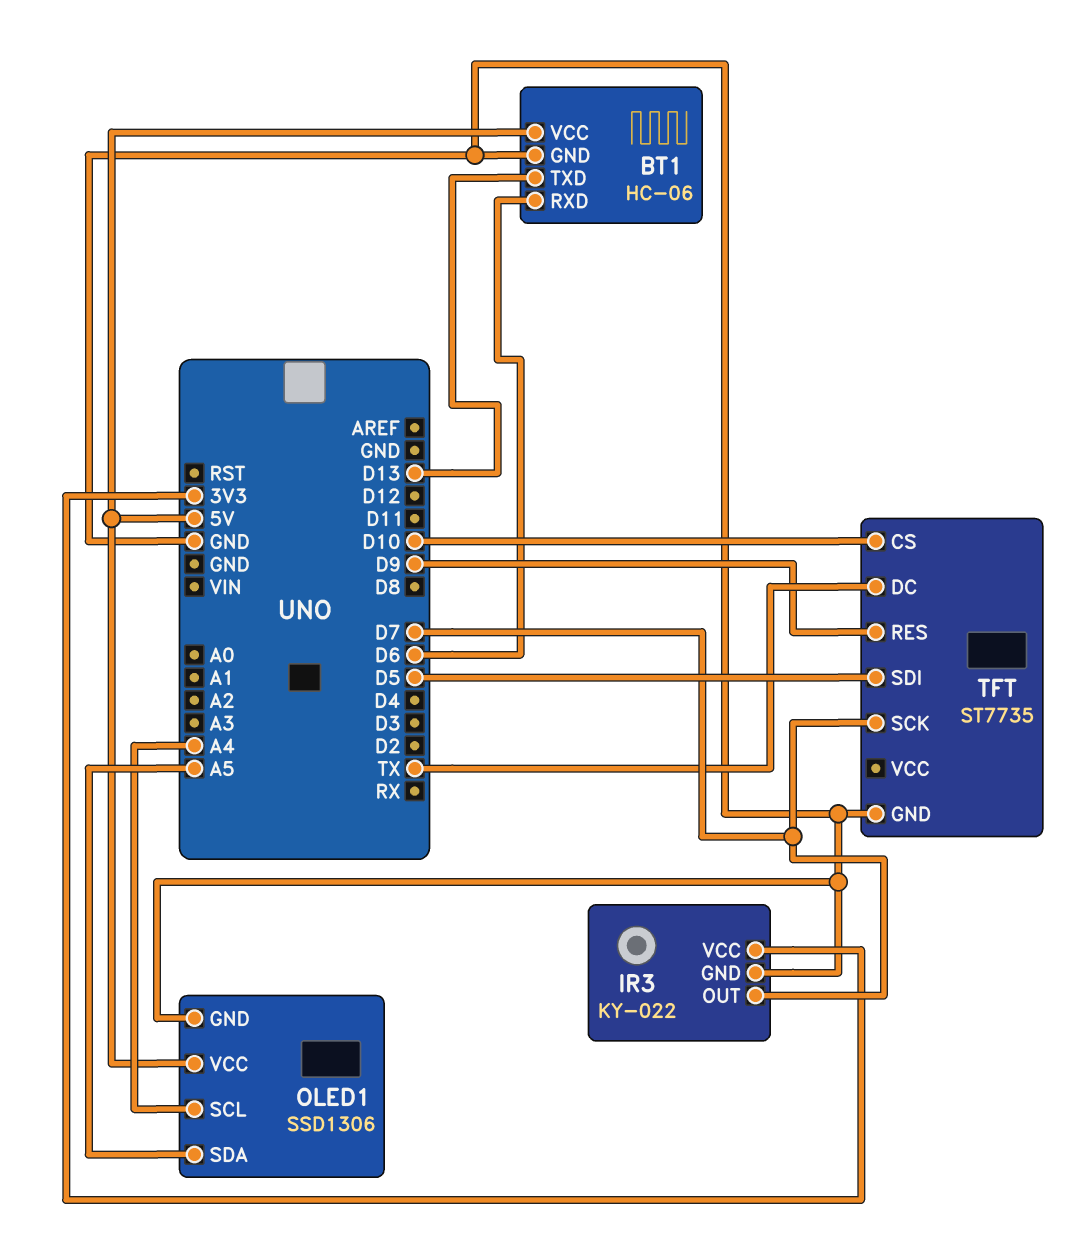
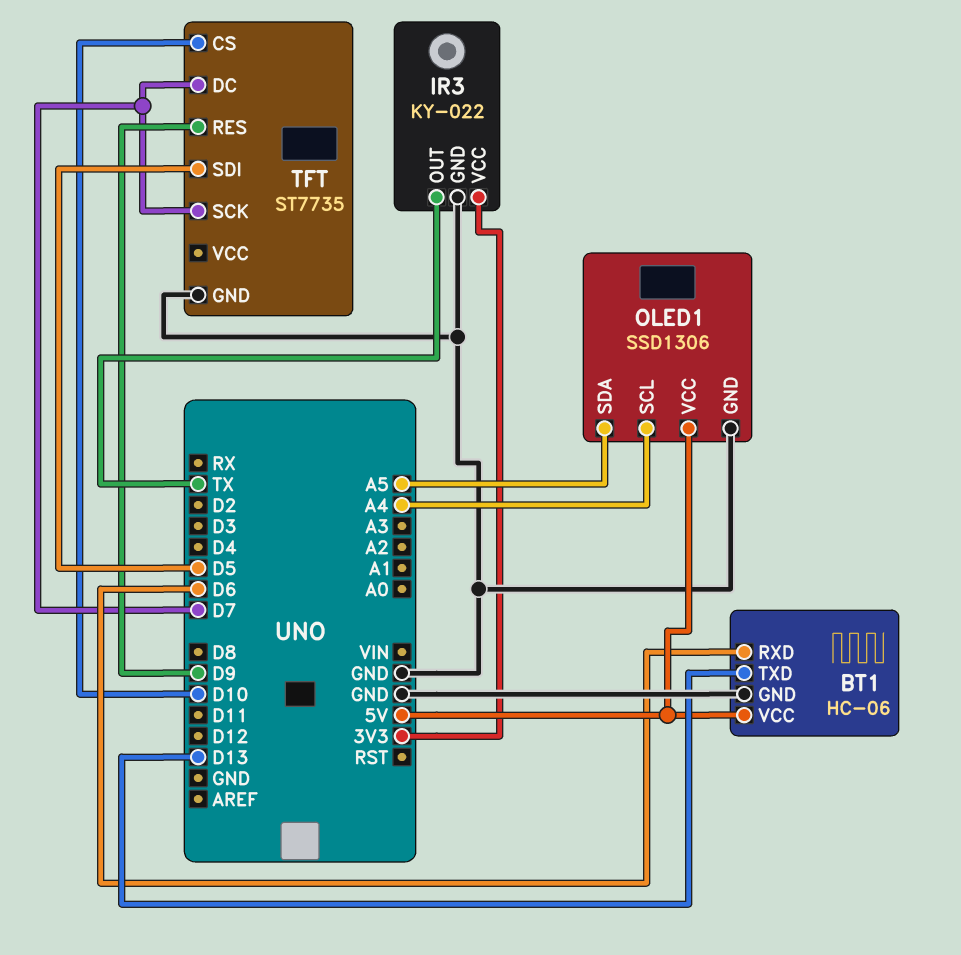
IR3 pin OUT: D7 -> TX
TFT pin DC: TX -> D7

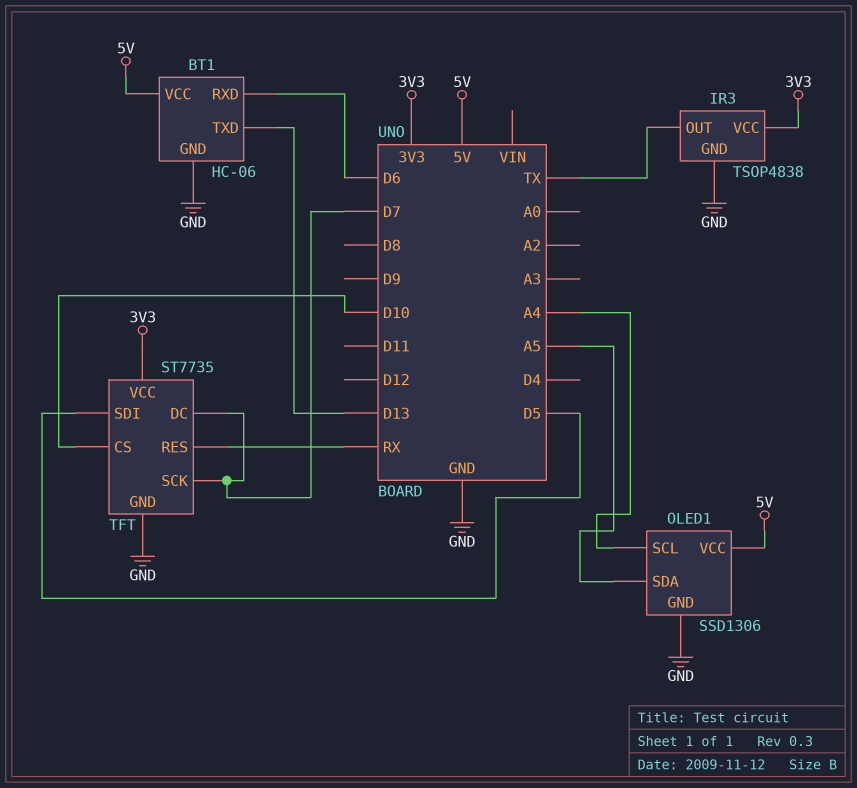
IR3: KY-022 -> TSOP4838
TFT pin RES: D9 -> RX
TFT pin VCC: none -> 3V3

